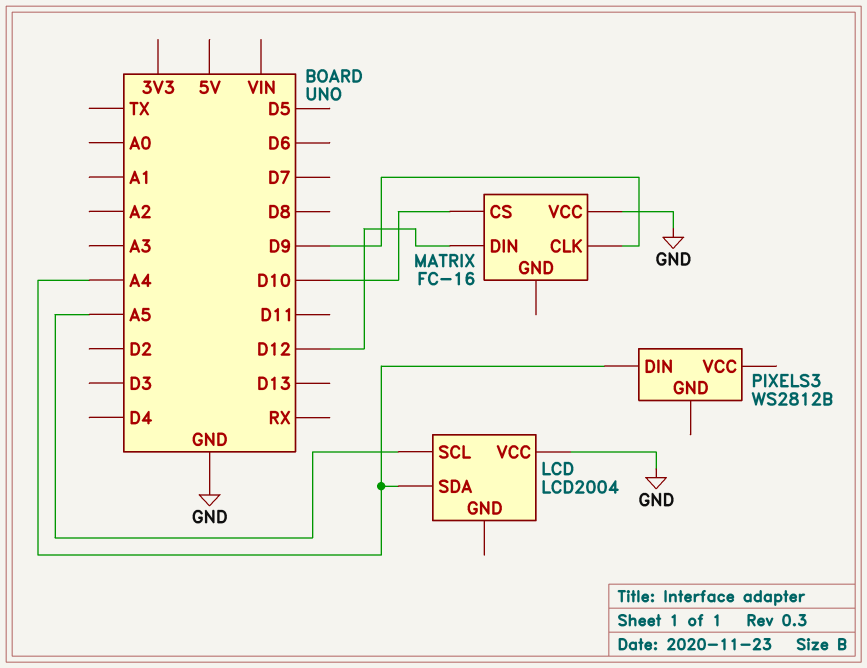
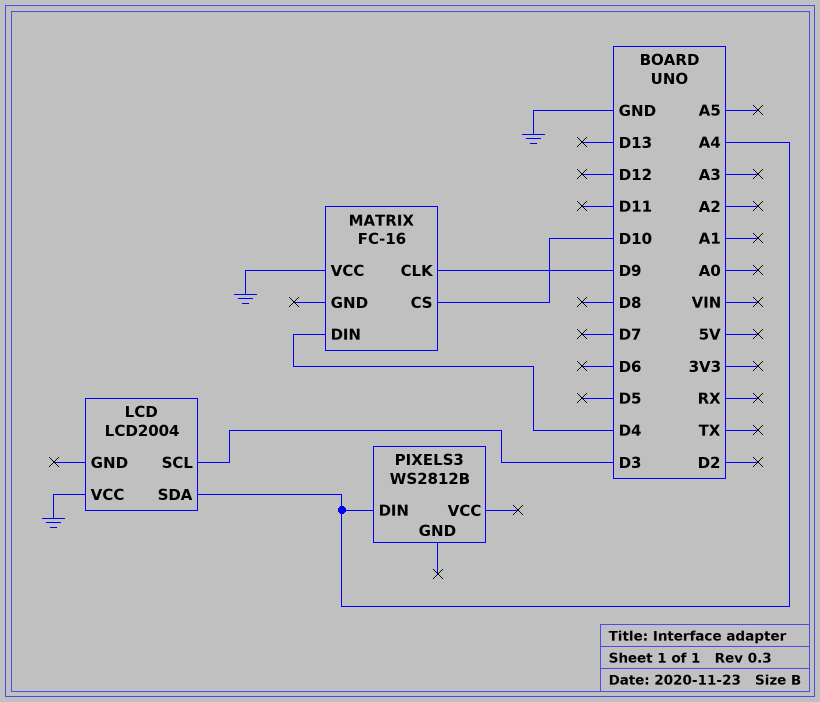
LCD pin SCL: A5 -> D3
MATRIX pin DIN: D12 -> D4

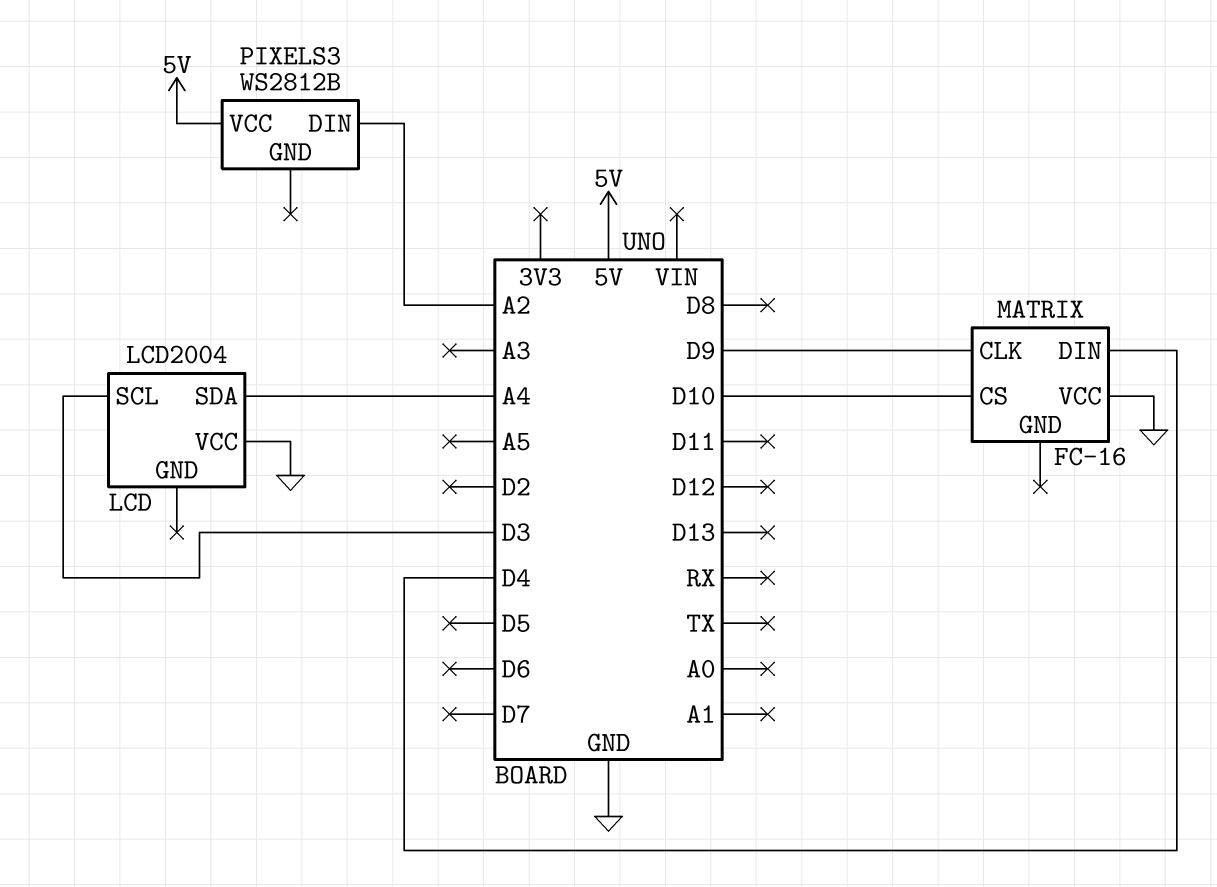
PIXELS3 pin DIN: A4 -> A2
PIXELS3 pin VCC: none -> 5V

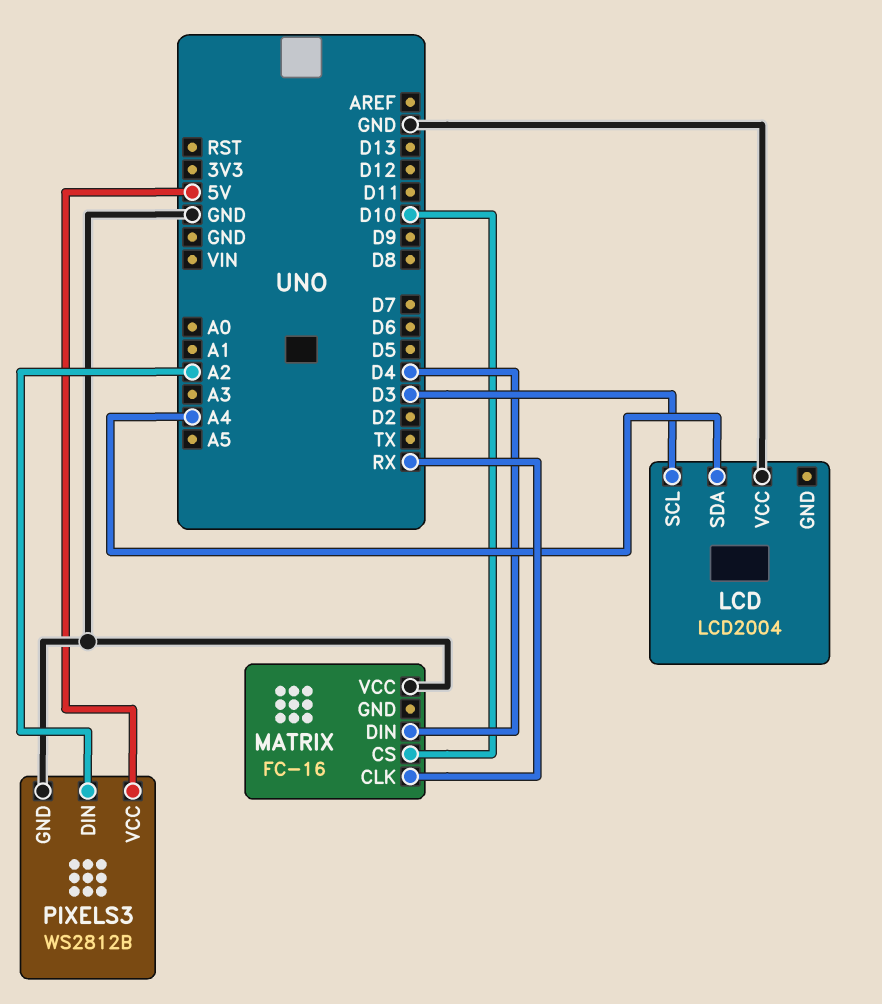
MATRIX pin CLK: D9 -> RX
PIXELS3 pin GND: none -> GND

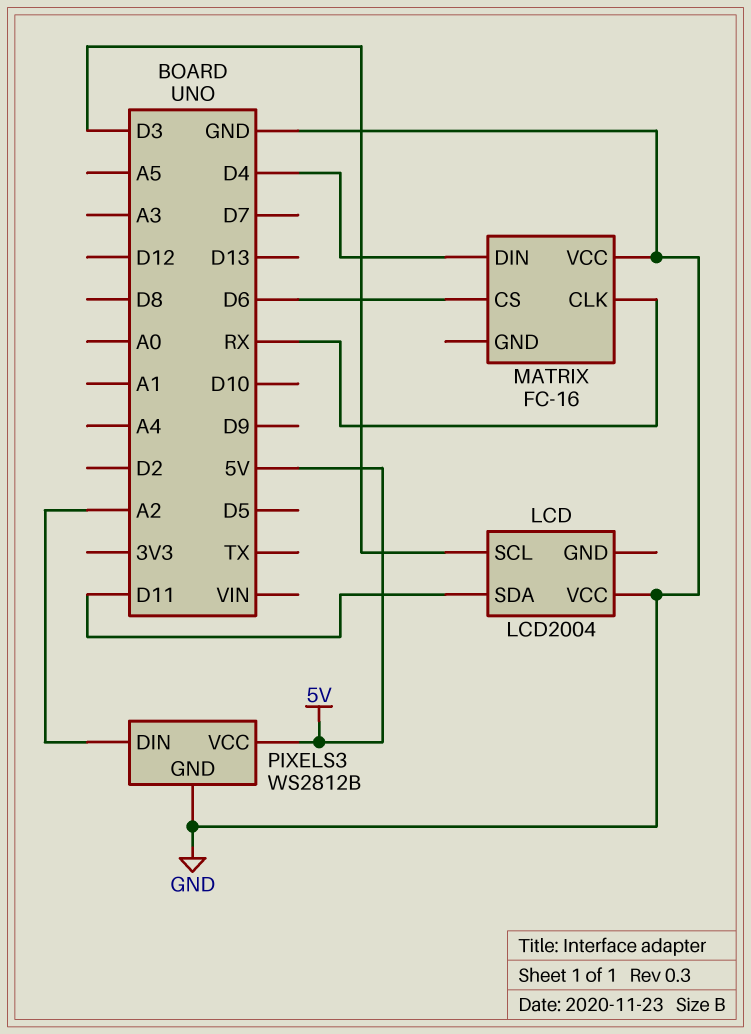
LCD pin SDA: A4 -> D11
MATRIX pin CS: D10 -> D6

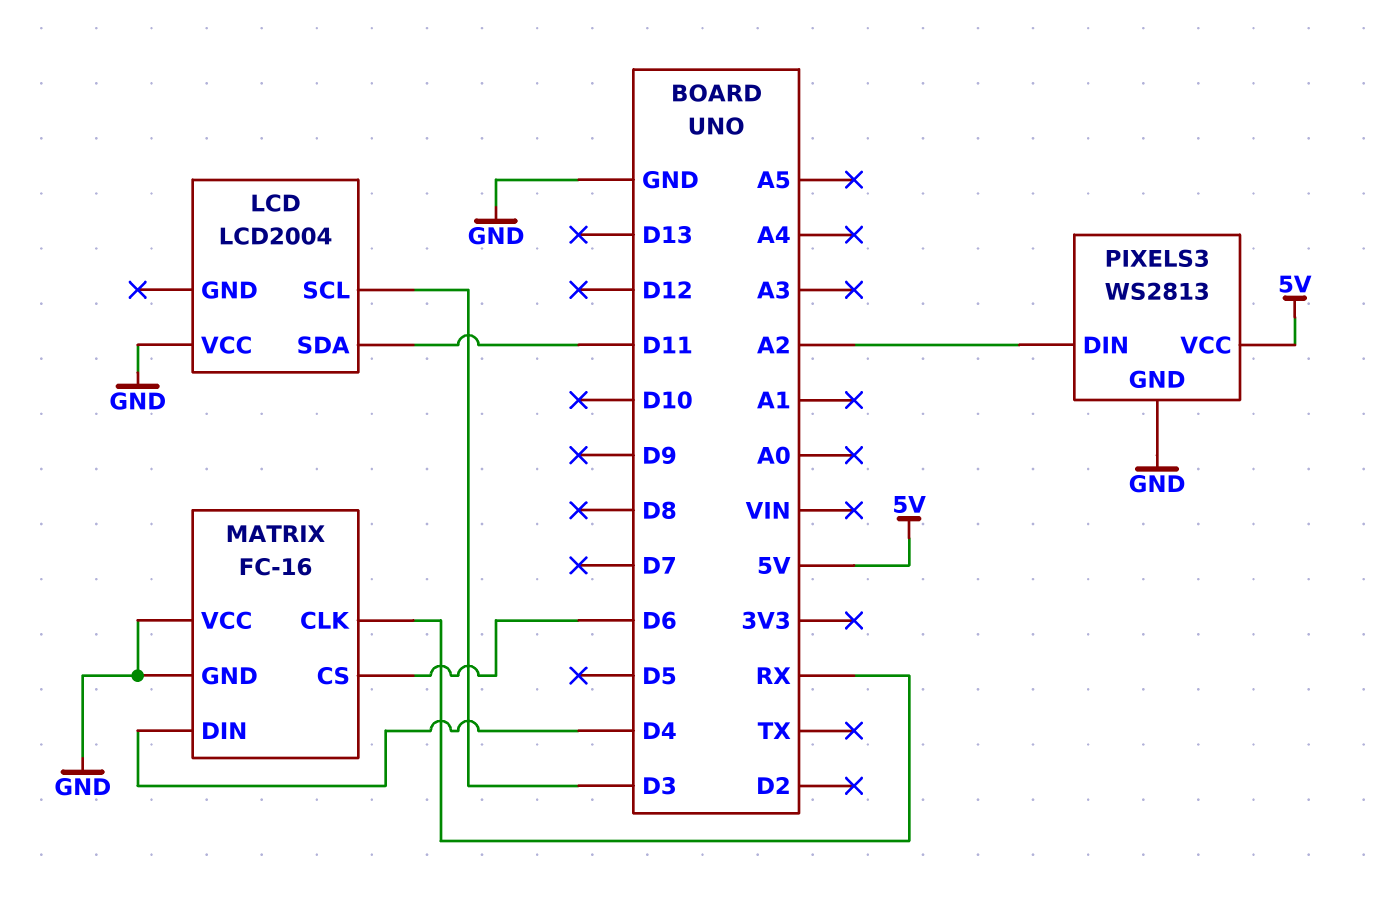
MATRIX pin GND: none -> GND
PIXELS3: WS2812B -> WS2813

